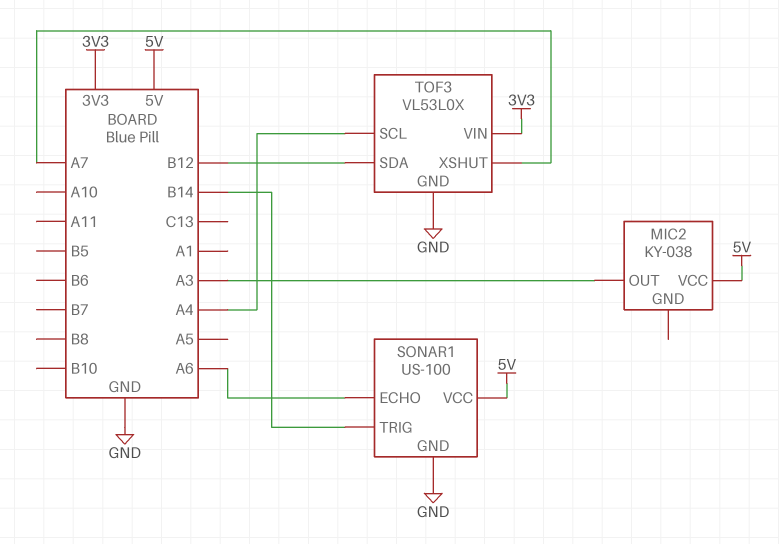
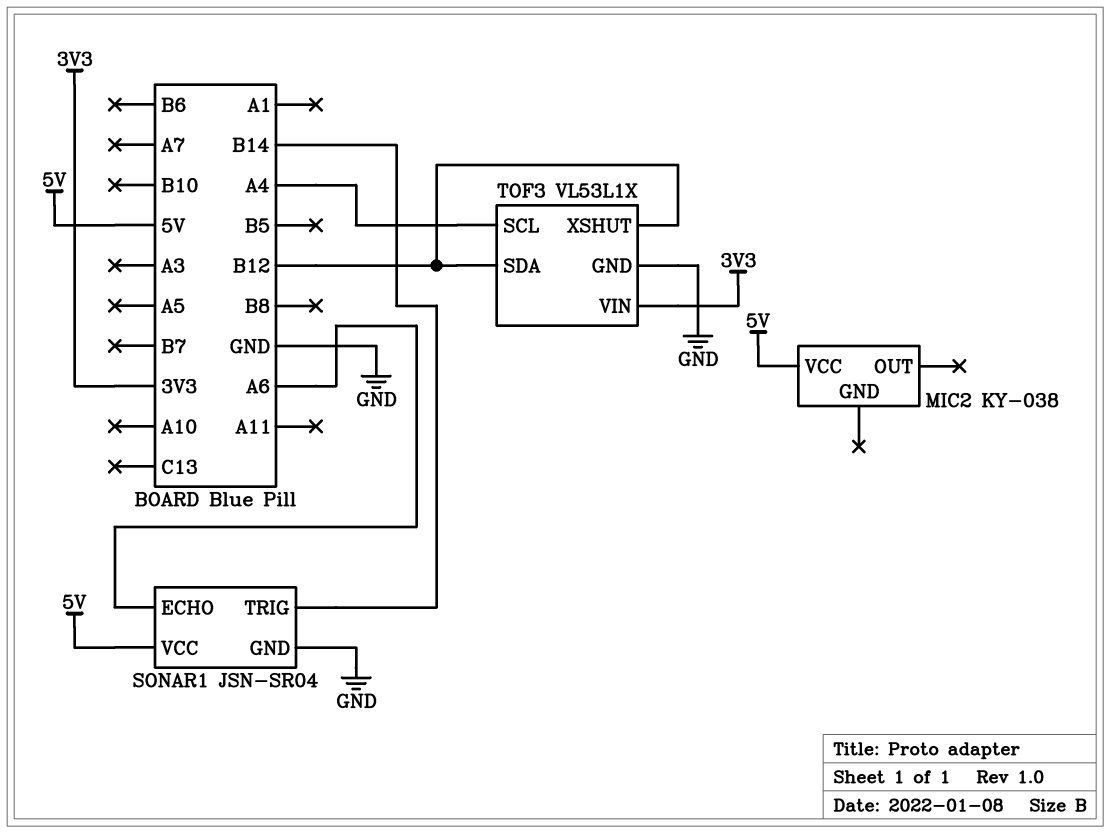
MIC2 pin OUT: A3 -> none
SONAR1: US-100 -> JSN-SR04
TOF3: VL53L0X -> VL53L1X
TOF3 pin XSHUT: A7 -> B12

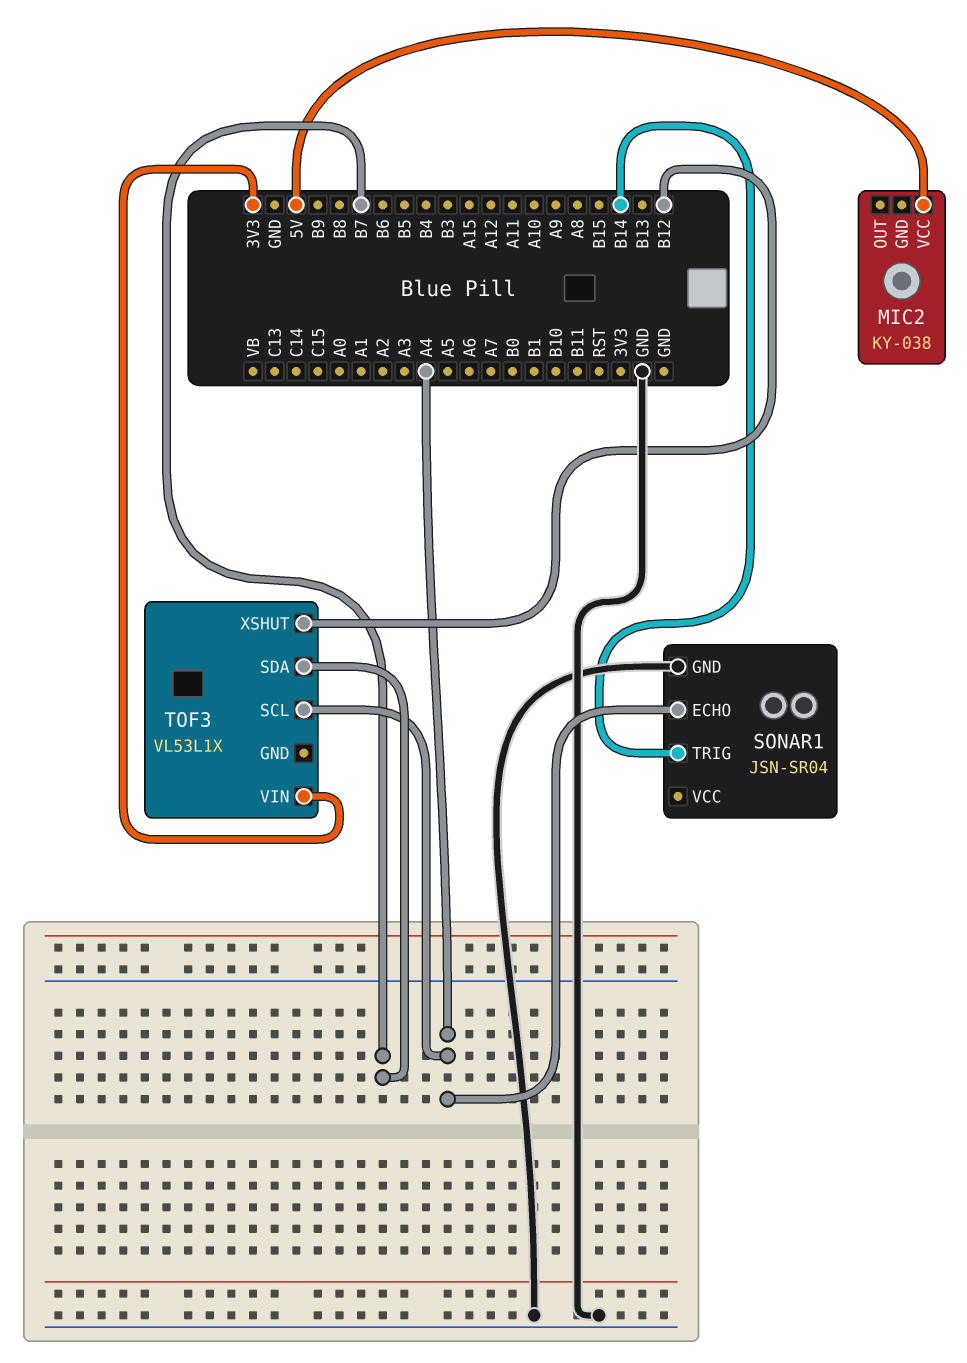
SONAR1 pin ECHO: A6 -> A4
SONAR1 pin VCC: 5V -> none
TOF3 pin GND: GND -> none
TOF3 pin SDA: B12 -> B7

